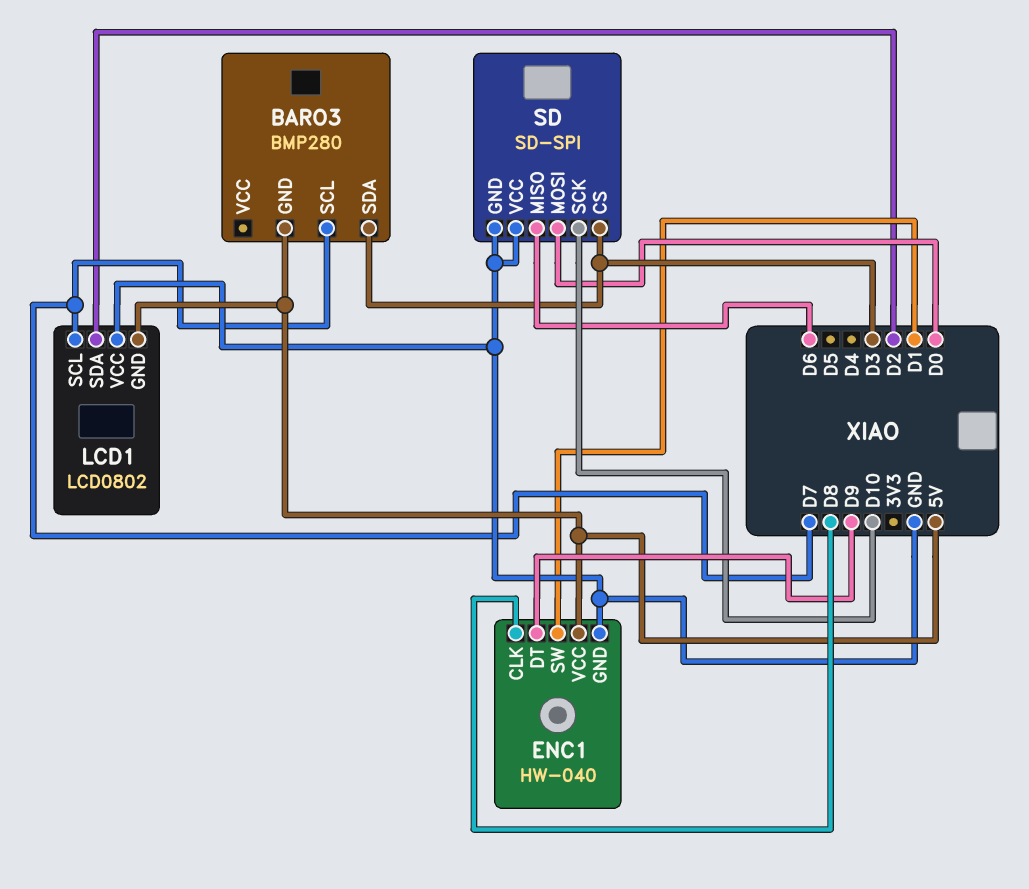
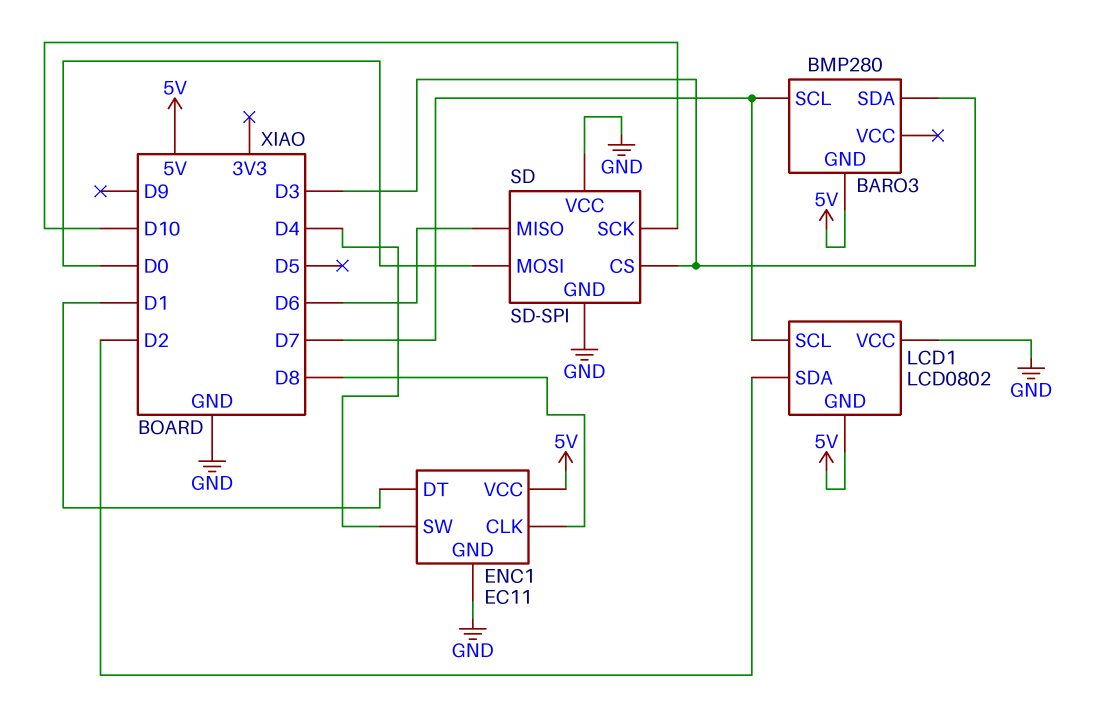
ENC1: HW-040 -> EC11
ENC1 pin DT: D9 -> D1
ENC1 pin SW: D1 -> D4

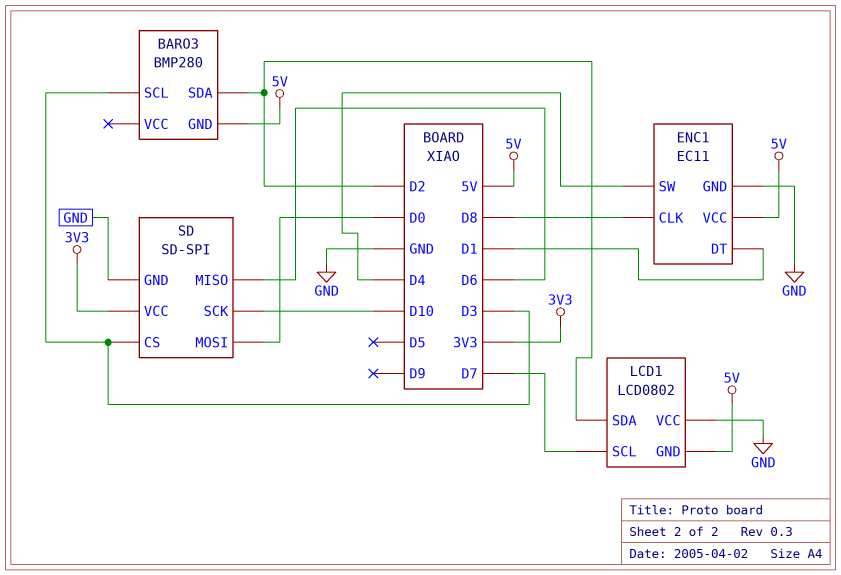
BARO3 pin SCL: D7 -> D3
BARO3 pin SDA: D3 -> D2
SD pin VCC: GND -> 3V3

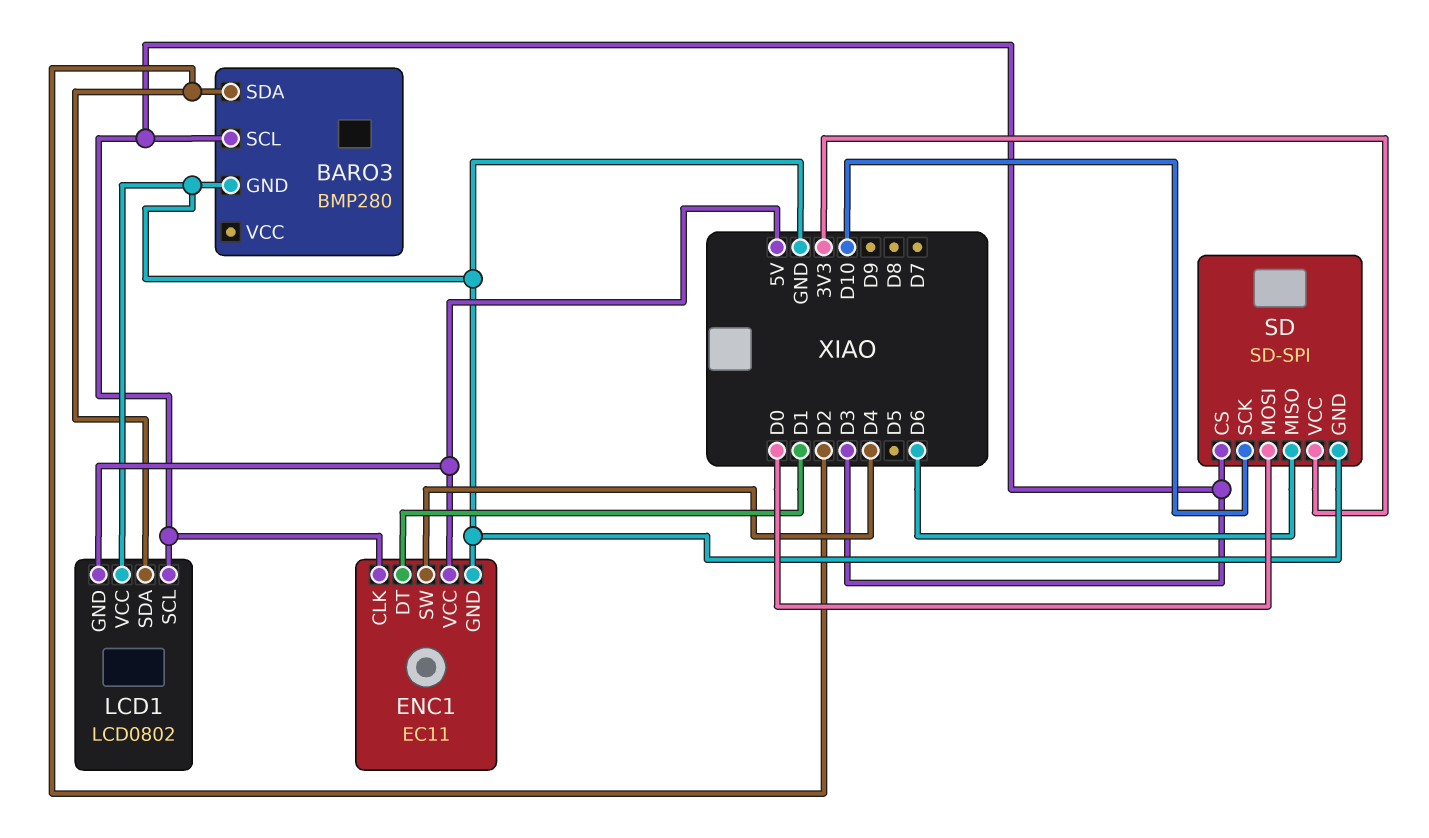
BARO3 pin GND: 5V -> GND
ENC1 pin CLK: D8 -> D3
LCD1 pin SCL: D7 -> D3

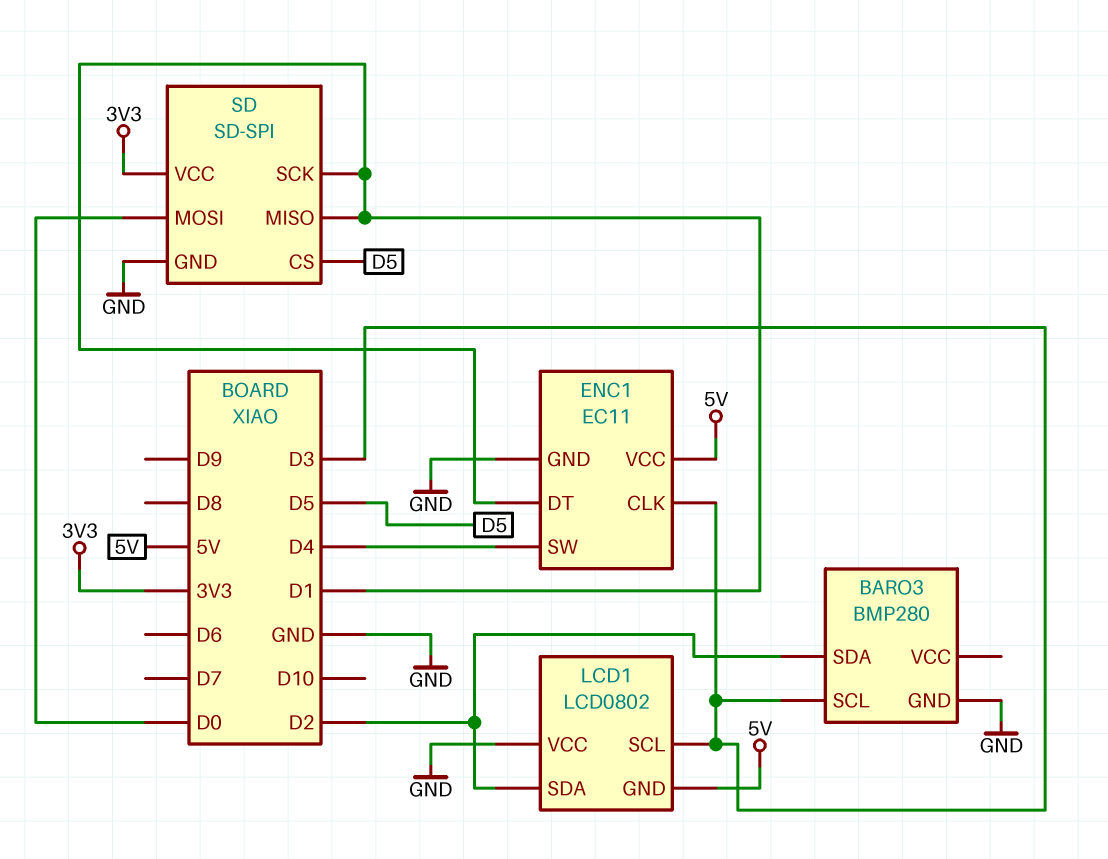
SD pin CS: D3 -> D5
SD pin MISO: D6 -> D1
SD pin SCK: D10 -> D1

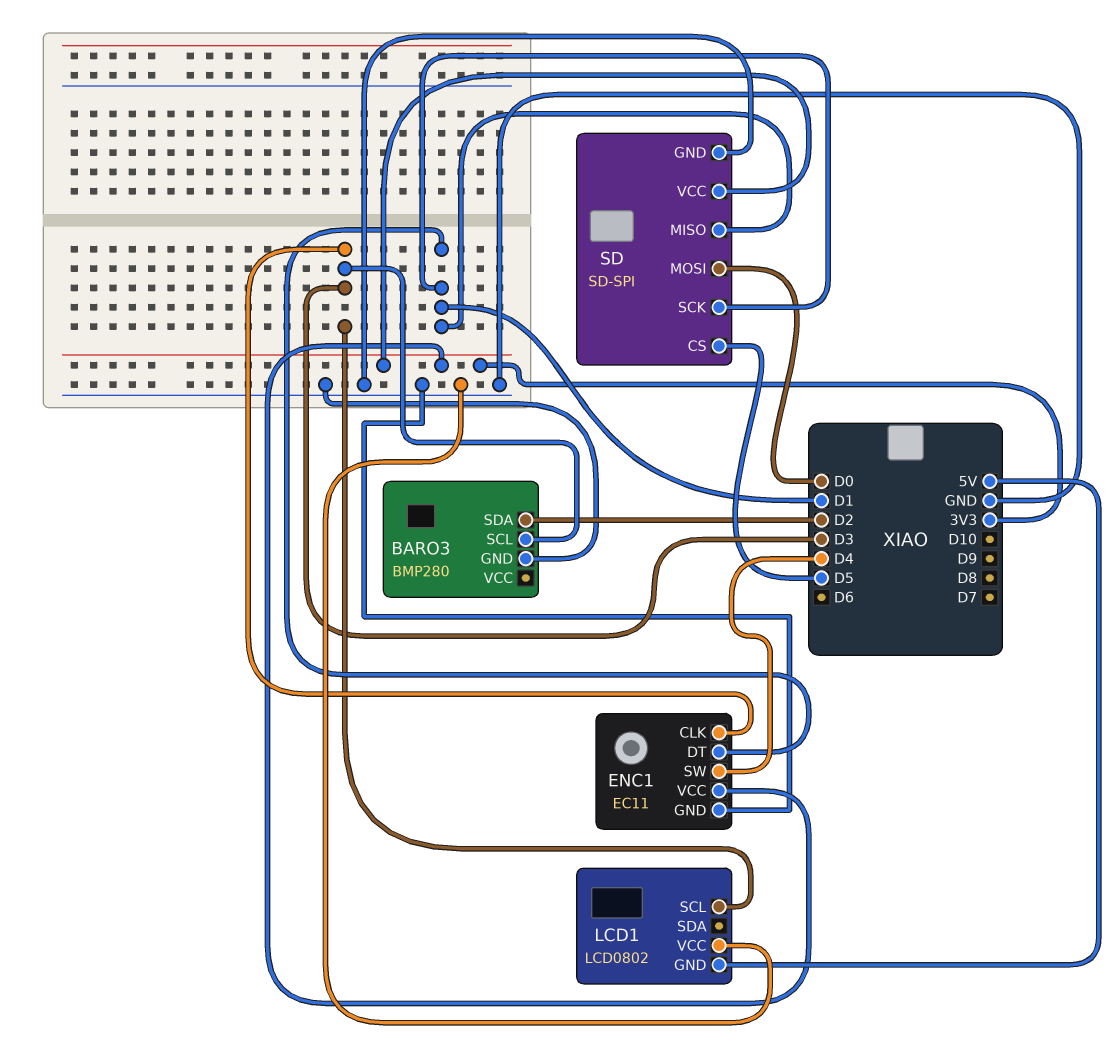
ENC1 pin VCC: 5V -> 3V3
LCD1 pin SDA: D2 -> none

